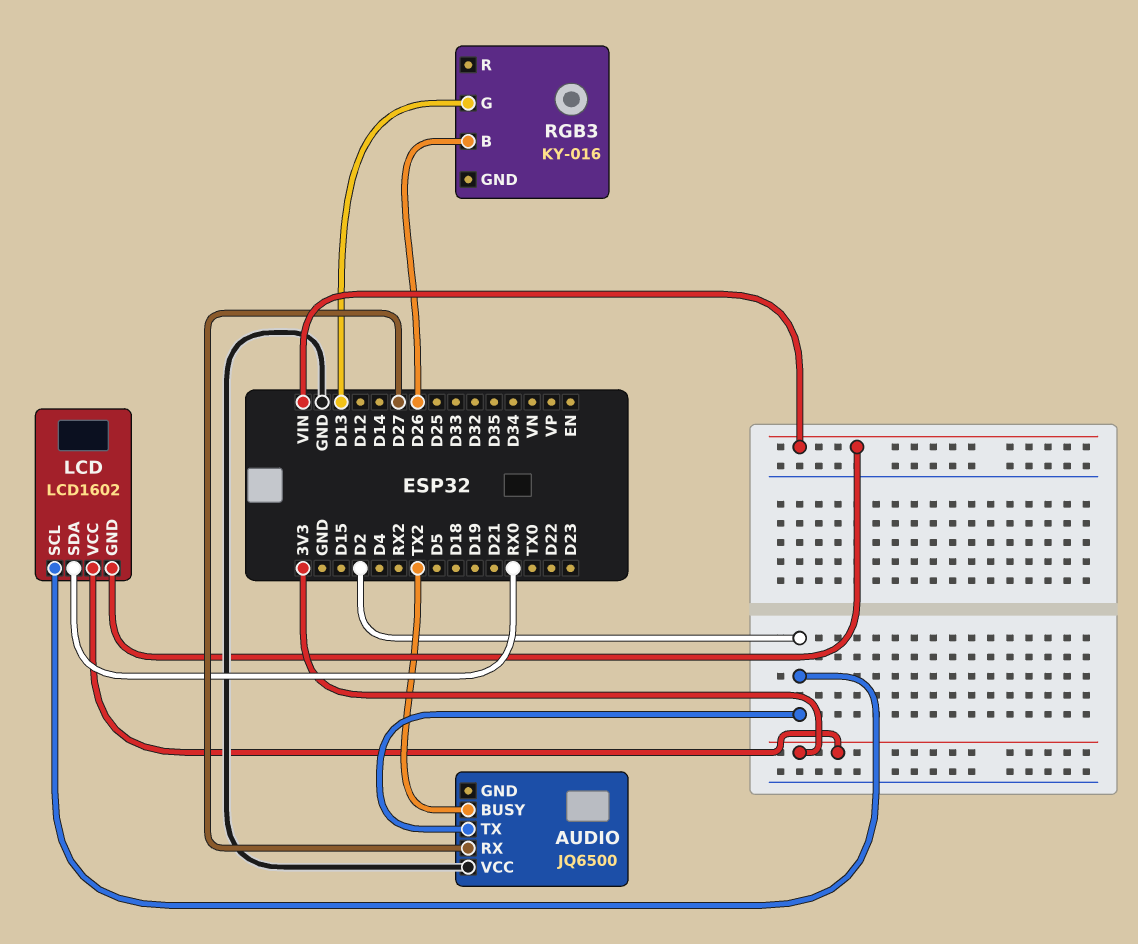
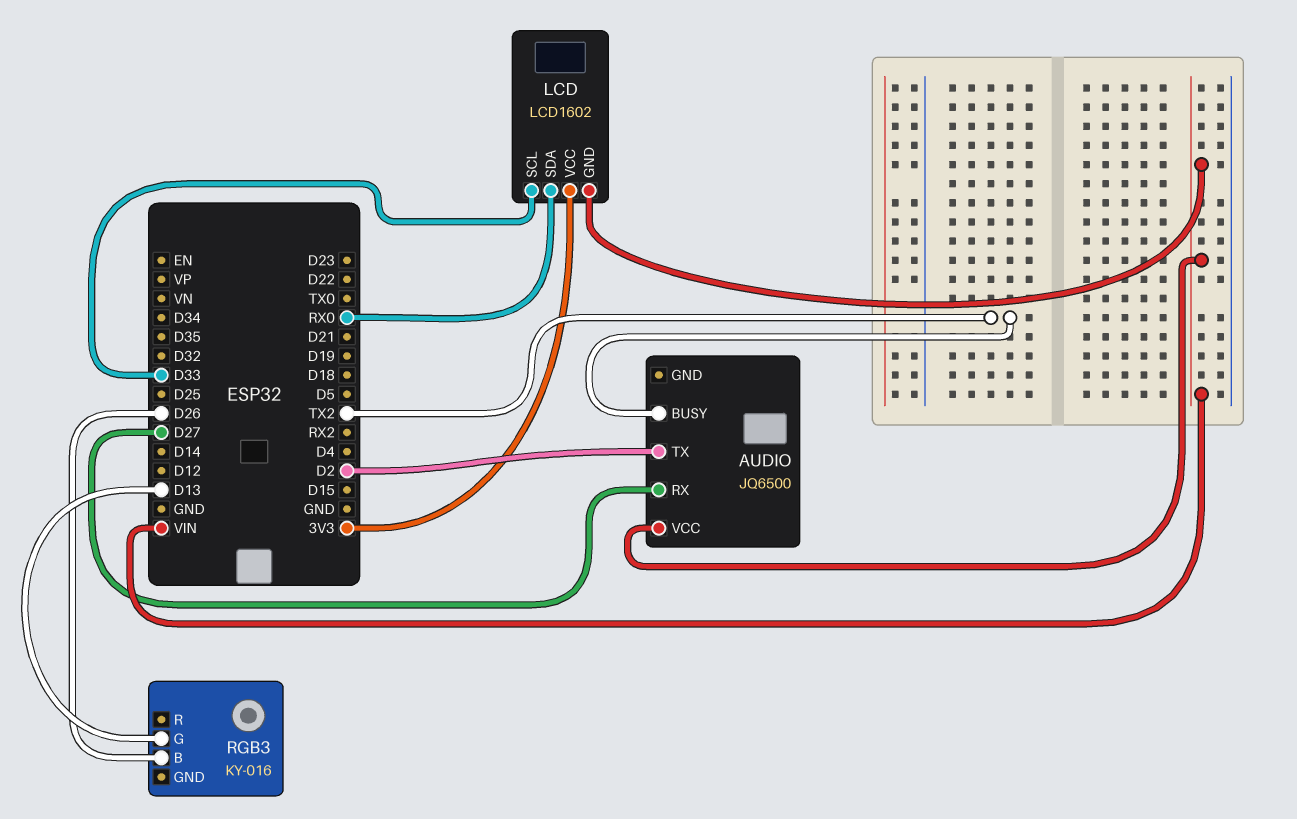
AUDIO pin VCC: GND -> VIN
LCD pin SCL: D2 -> D33

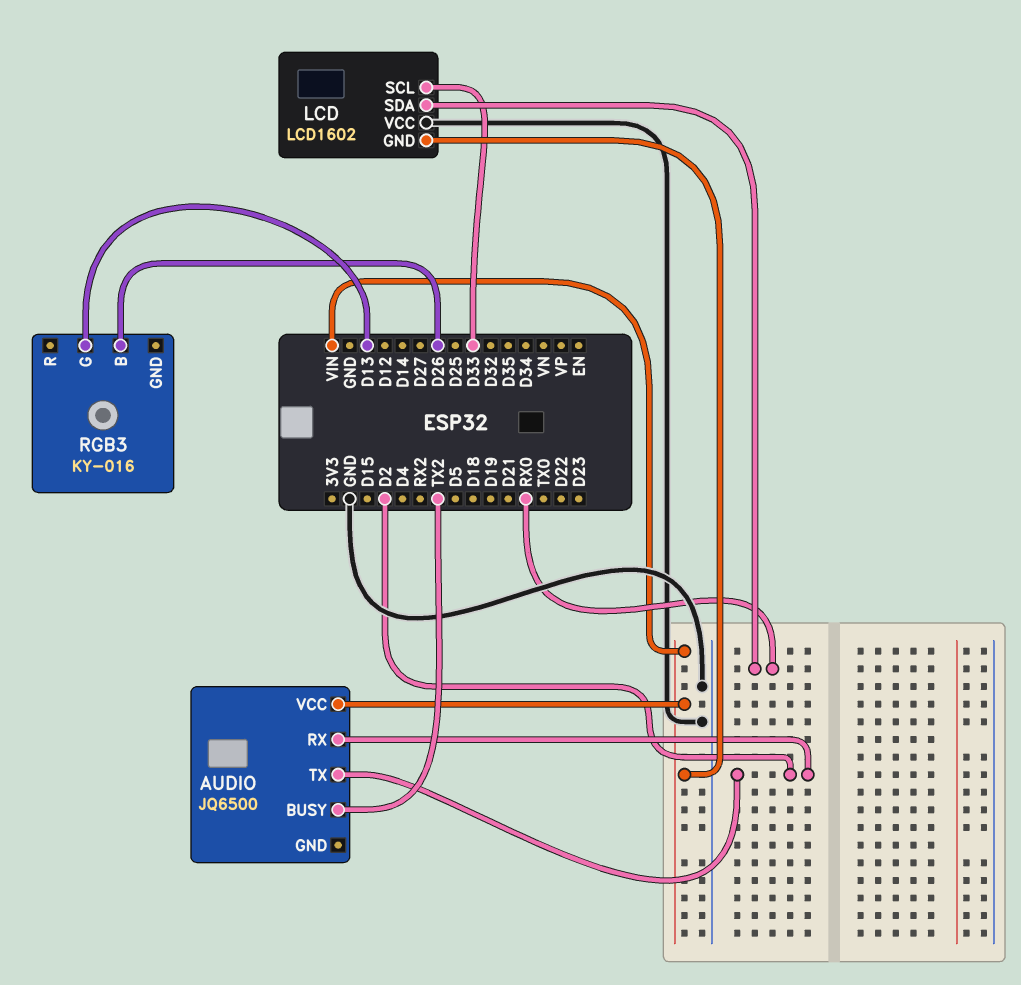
AUDIO pin RX: D27 -> D2
LCD pin VCC: 3V3 -> GND

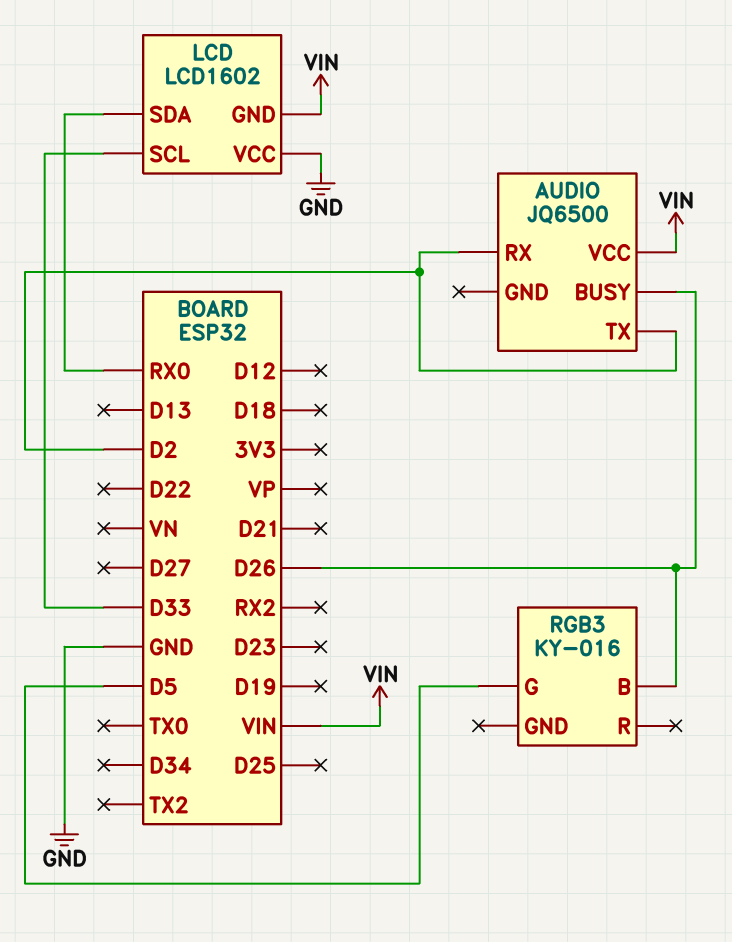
AUDIO pin BUSY: TX2 -> D26
RGB3 pin G: D13 -> D5

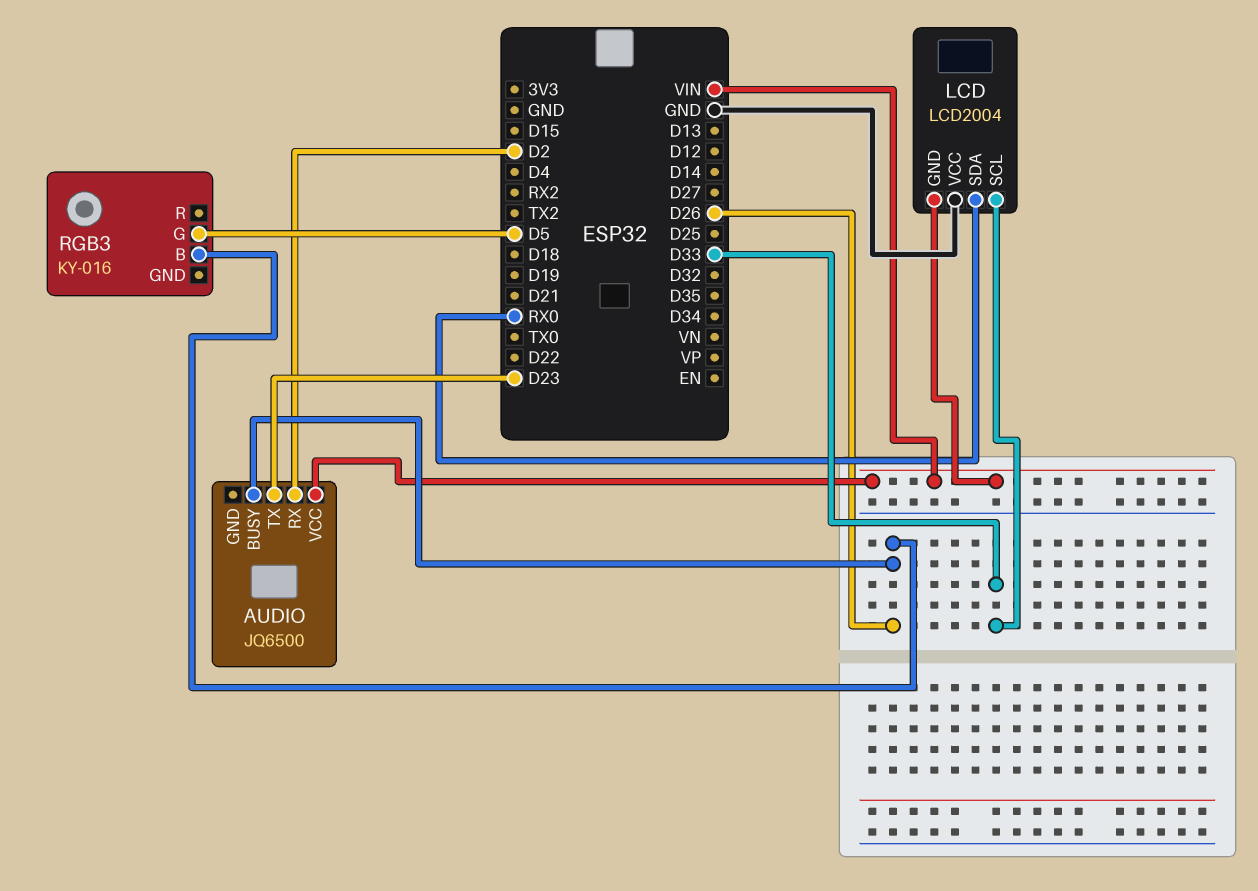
AUDIO pin TX: D2 -> D23
LCD: LCD1602 -> LCD2004

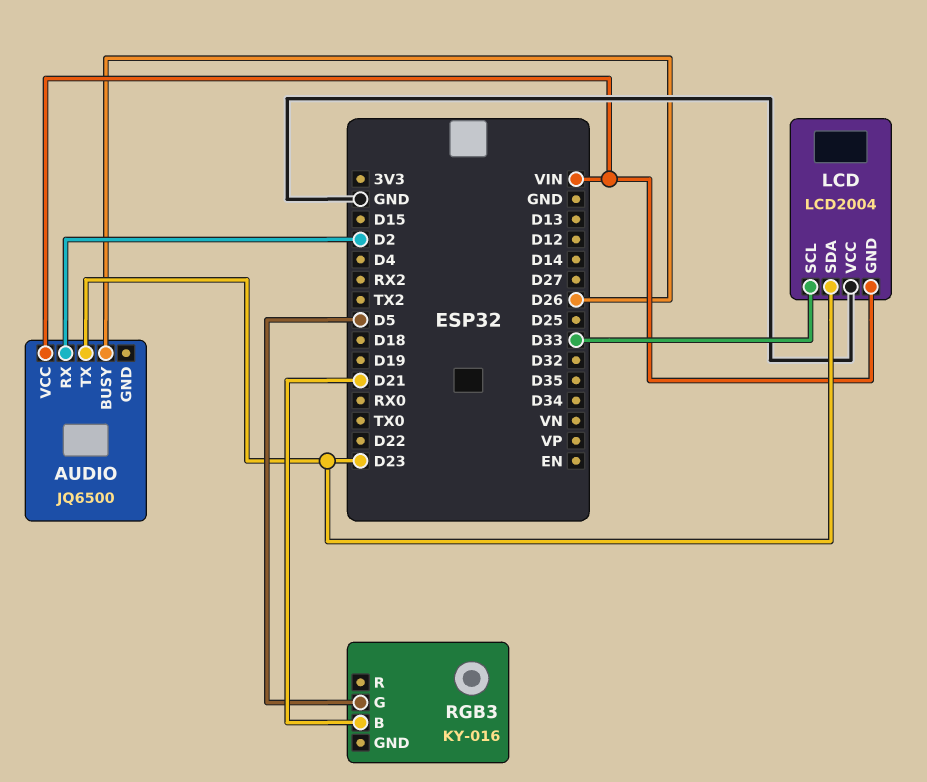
LCD pin SDA: RX0 -> D23
RGB3 pin B: D26 -> D21

